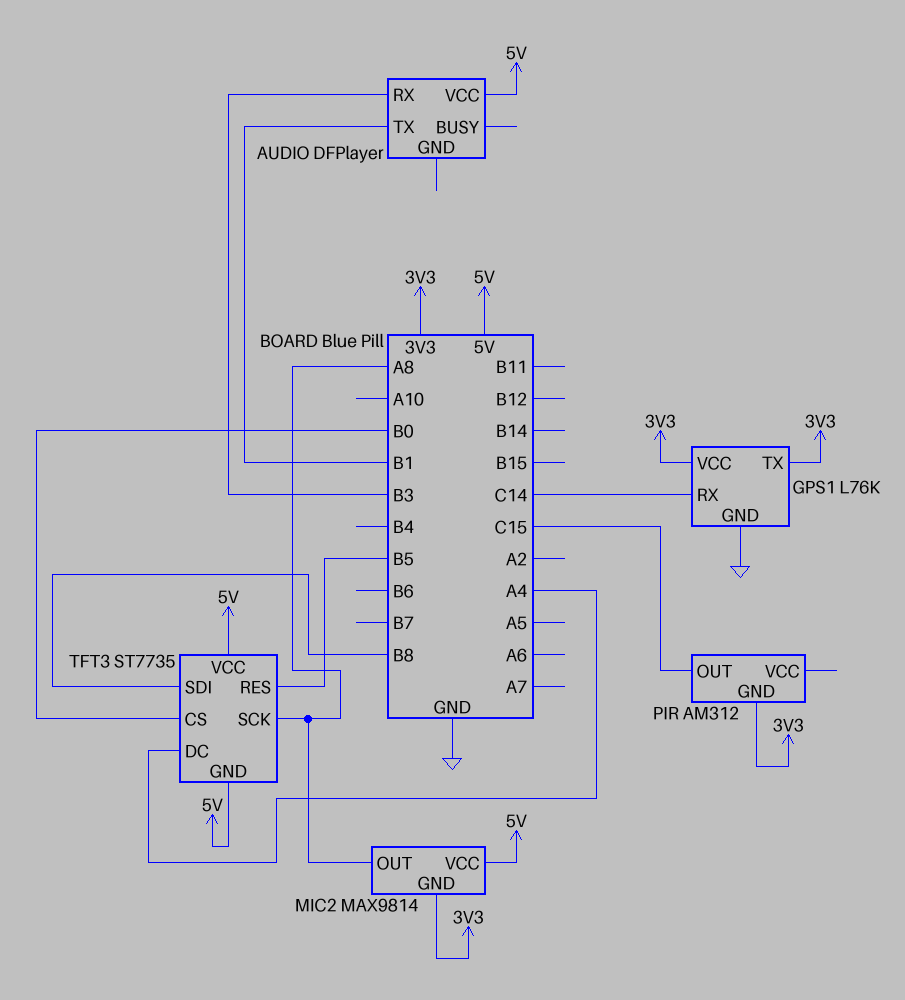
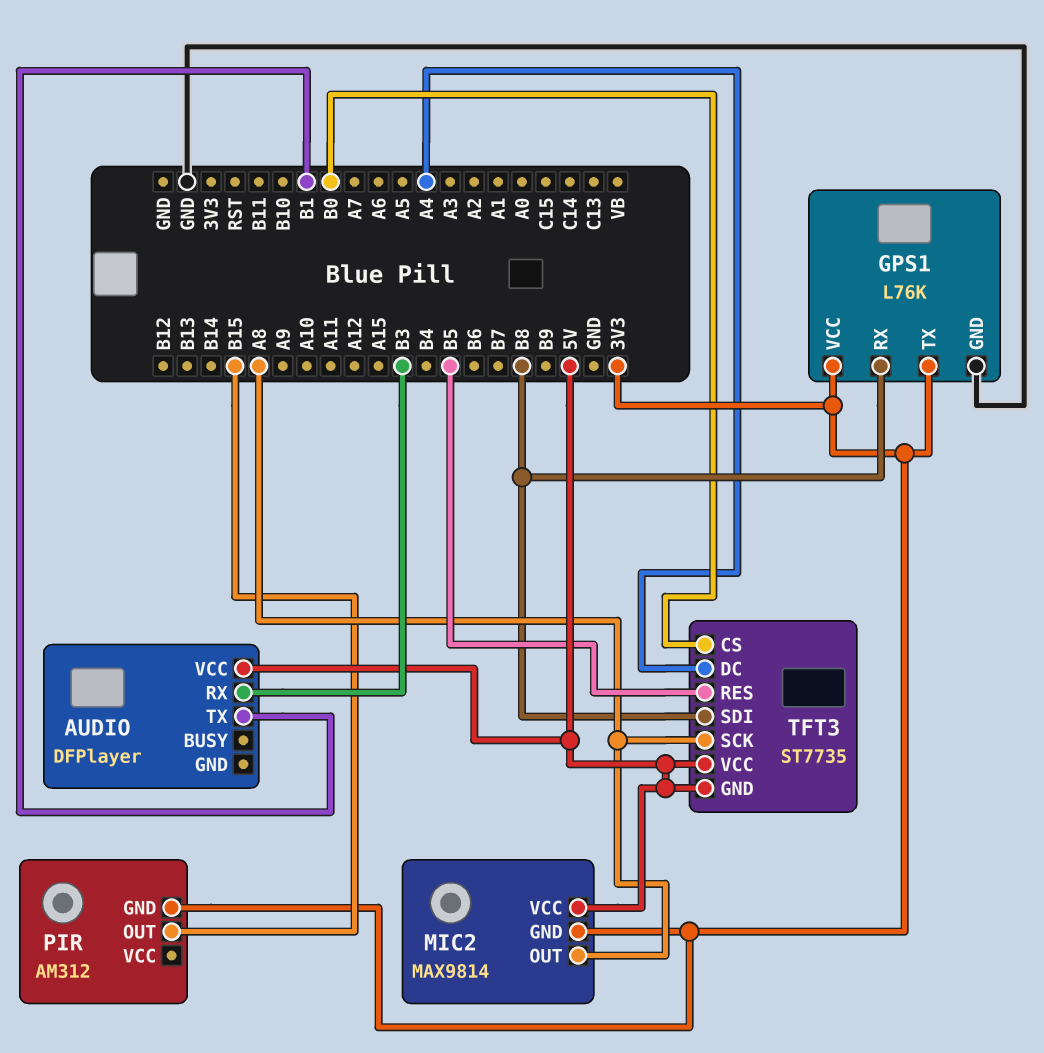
GPS1 pin RX: C14 -> B8
PIR pin OUT: C15 -> B15

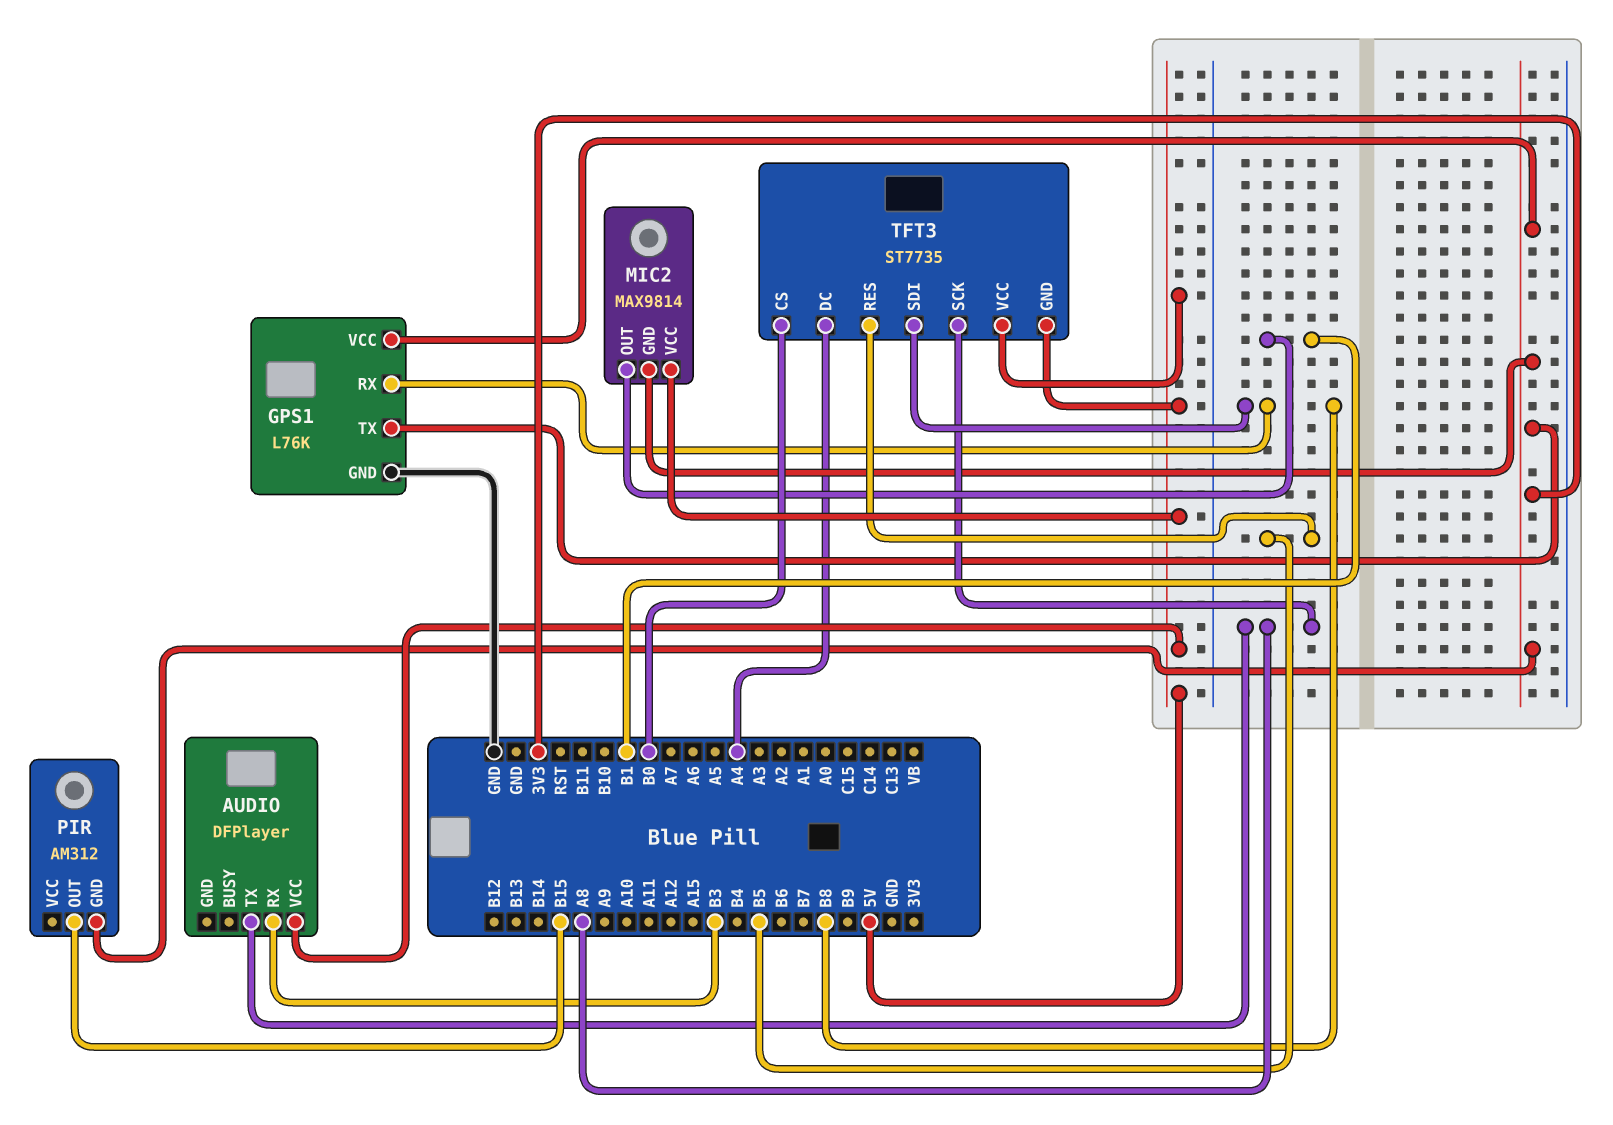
AUDIO pin TX: B1 -> A8
MIC2 pin OUT: A8 -> B1

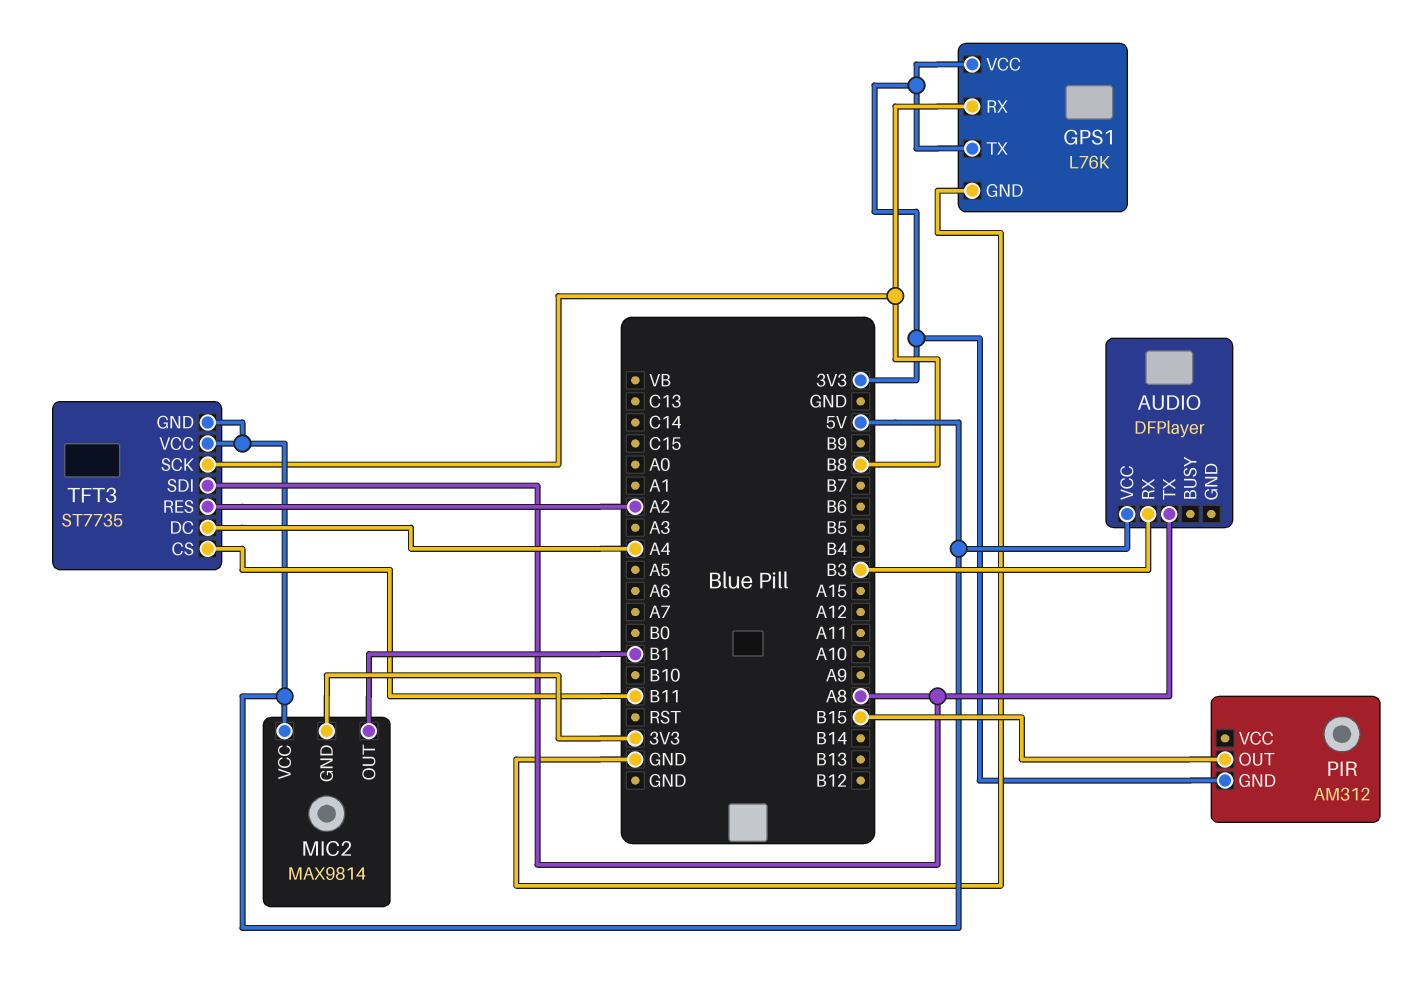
TFT3 pin CS: B0 -> B11
TFT3 pin RES: B5 -> A2
TFT3 pin SCK: A8 -> B8
TFT3 pin SDI: B8 -> A8

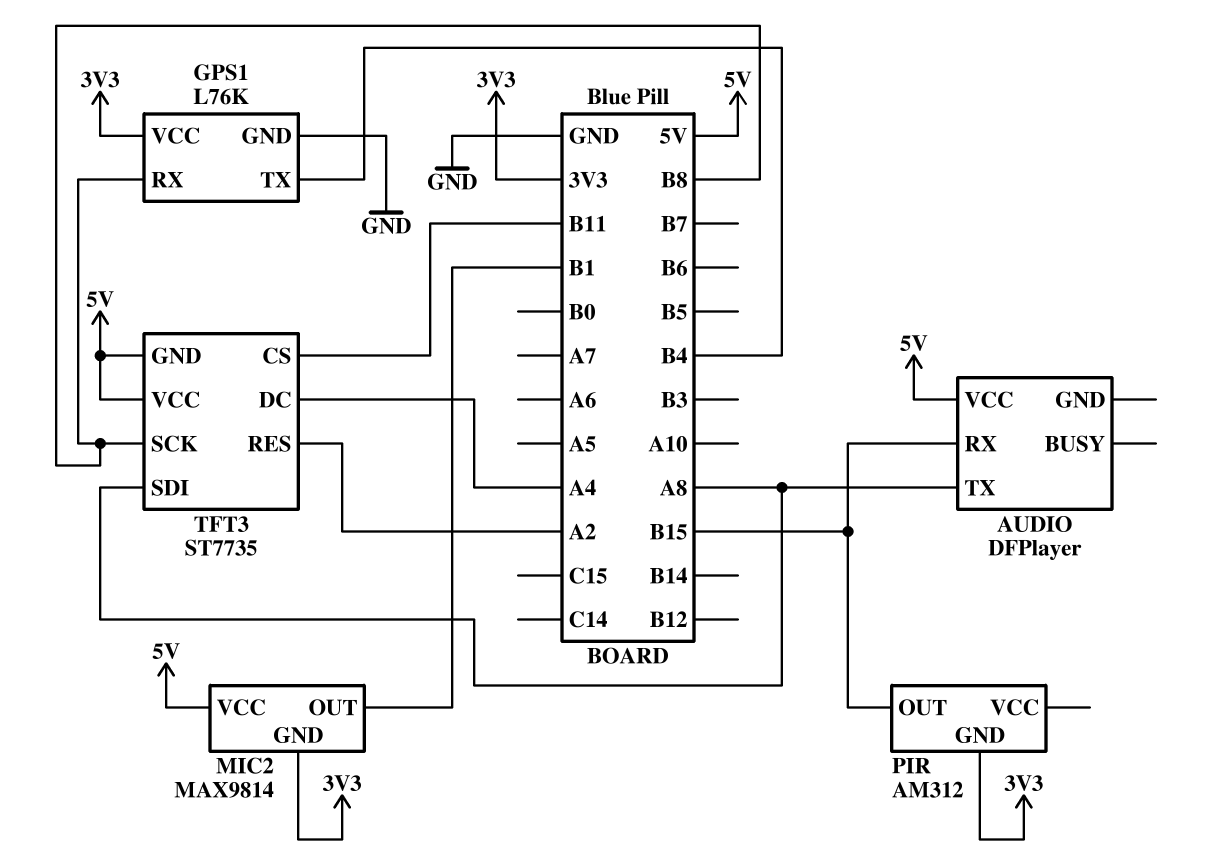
AUDIO pin RX: B3 -> B15
GPS1 pin TX: 3V3 -> B4

